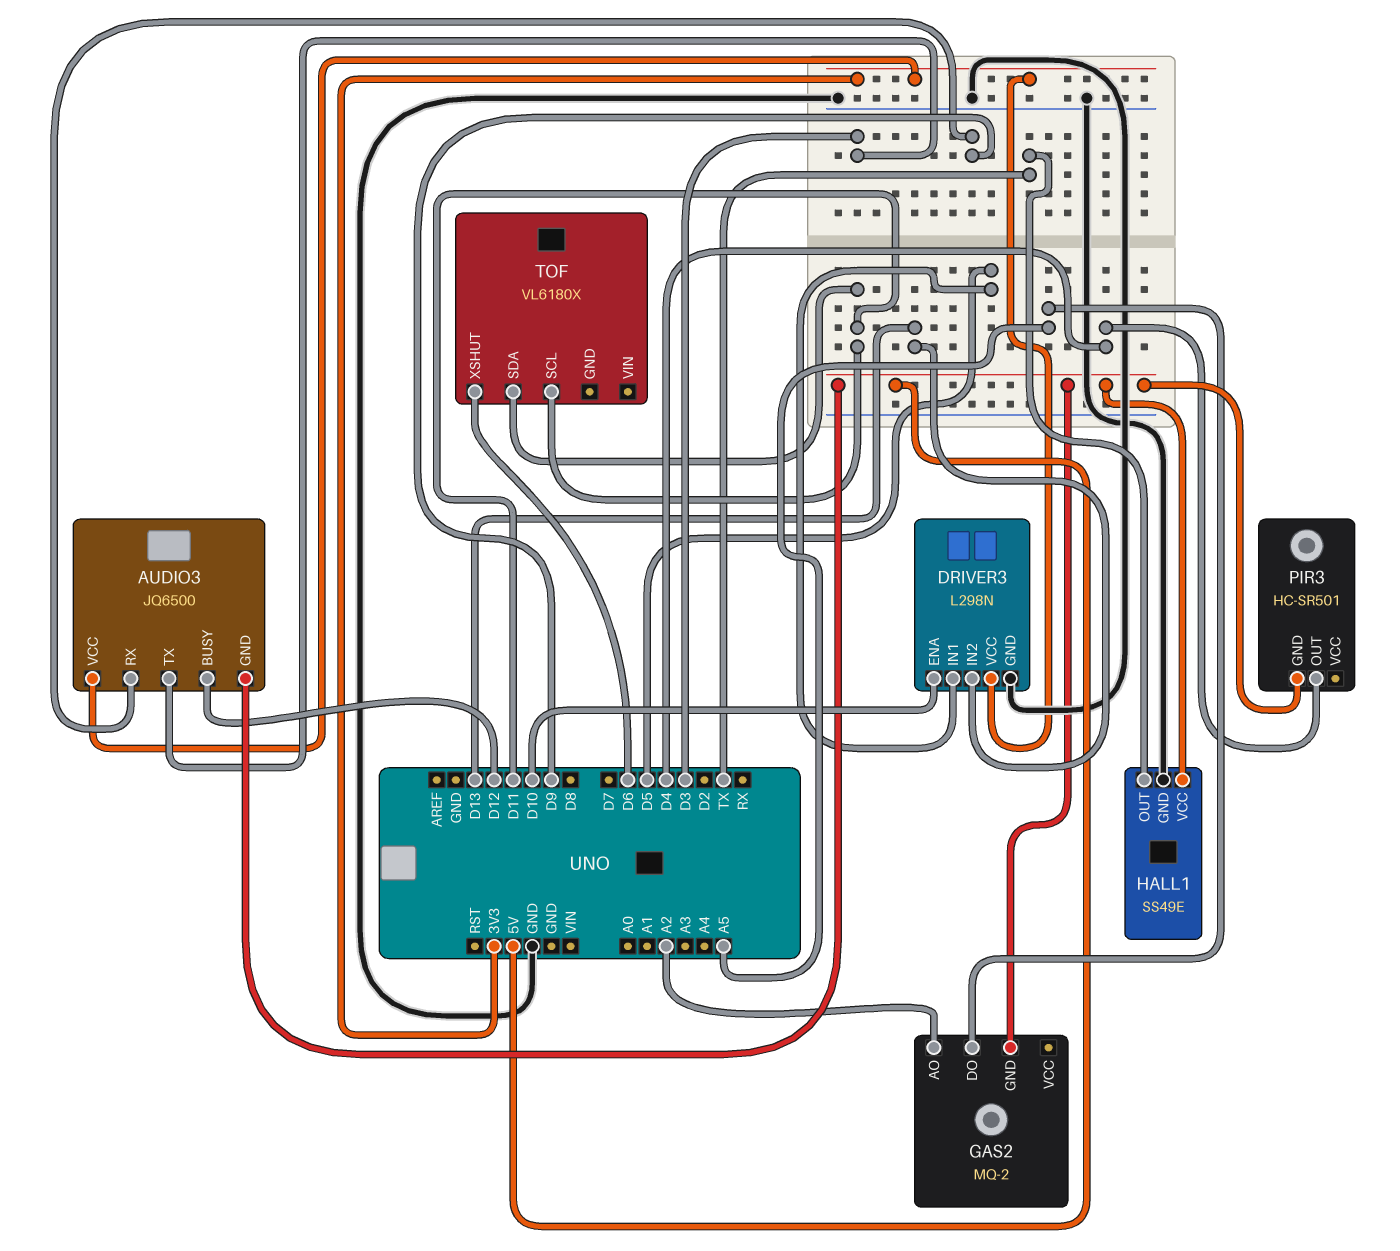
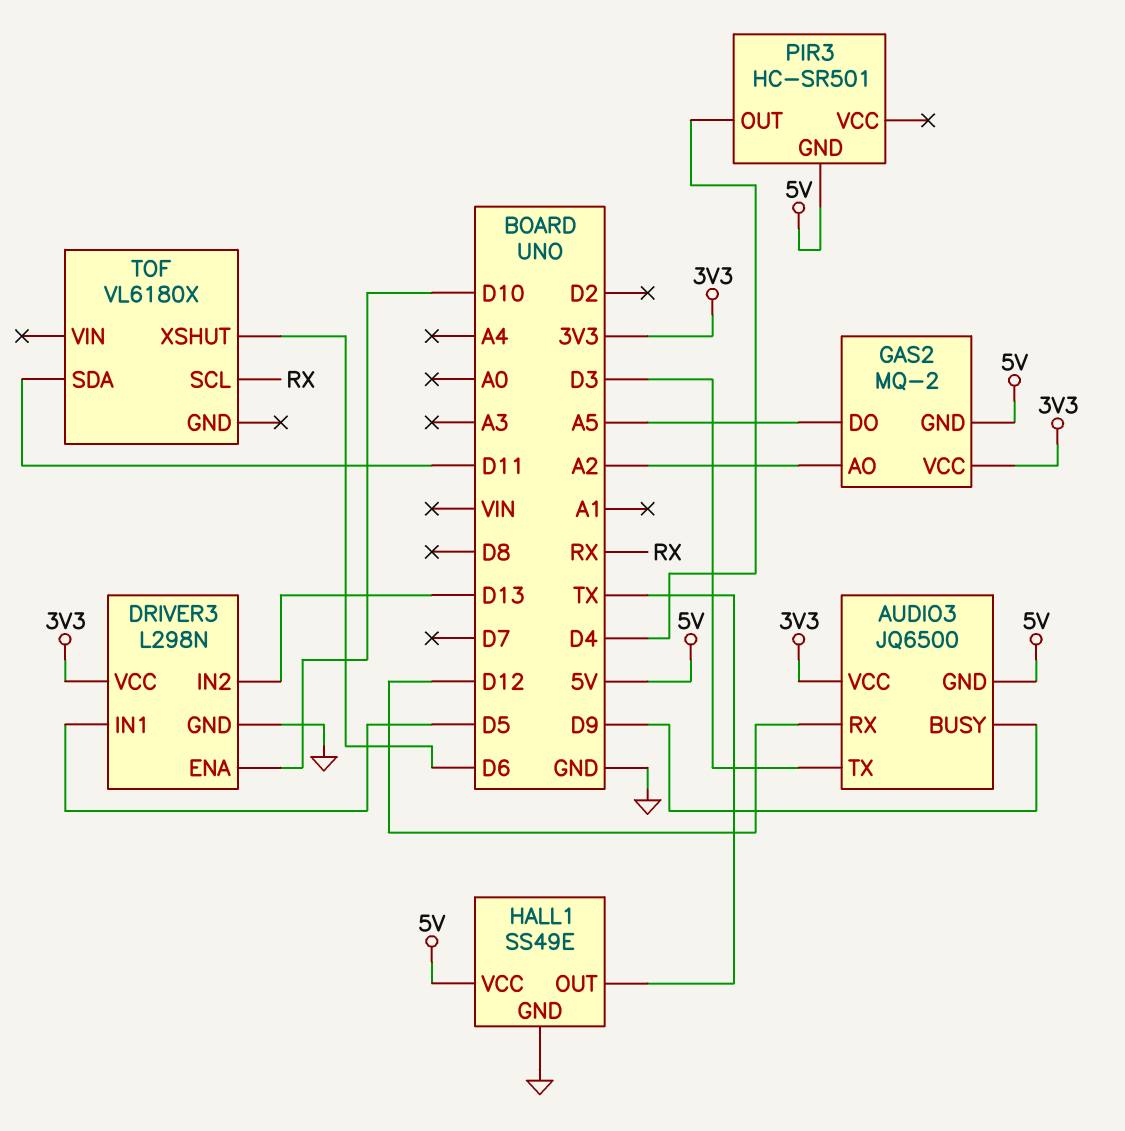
AUDIO3 pin BUSY: D12 -> D9
AUDIO3 pin RX: D9 -> D12
GAS2 pin VCC: none -> 3V3
TOF pin SCL: D11 -> RX

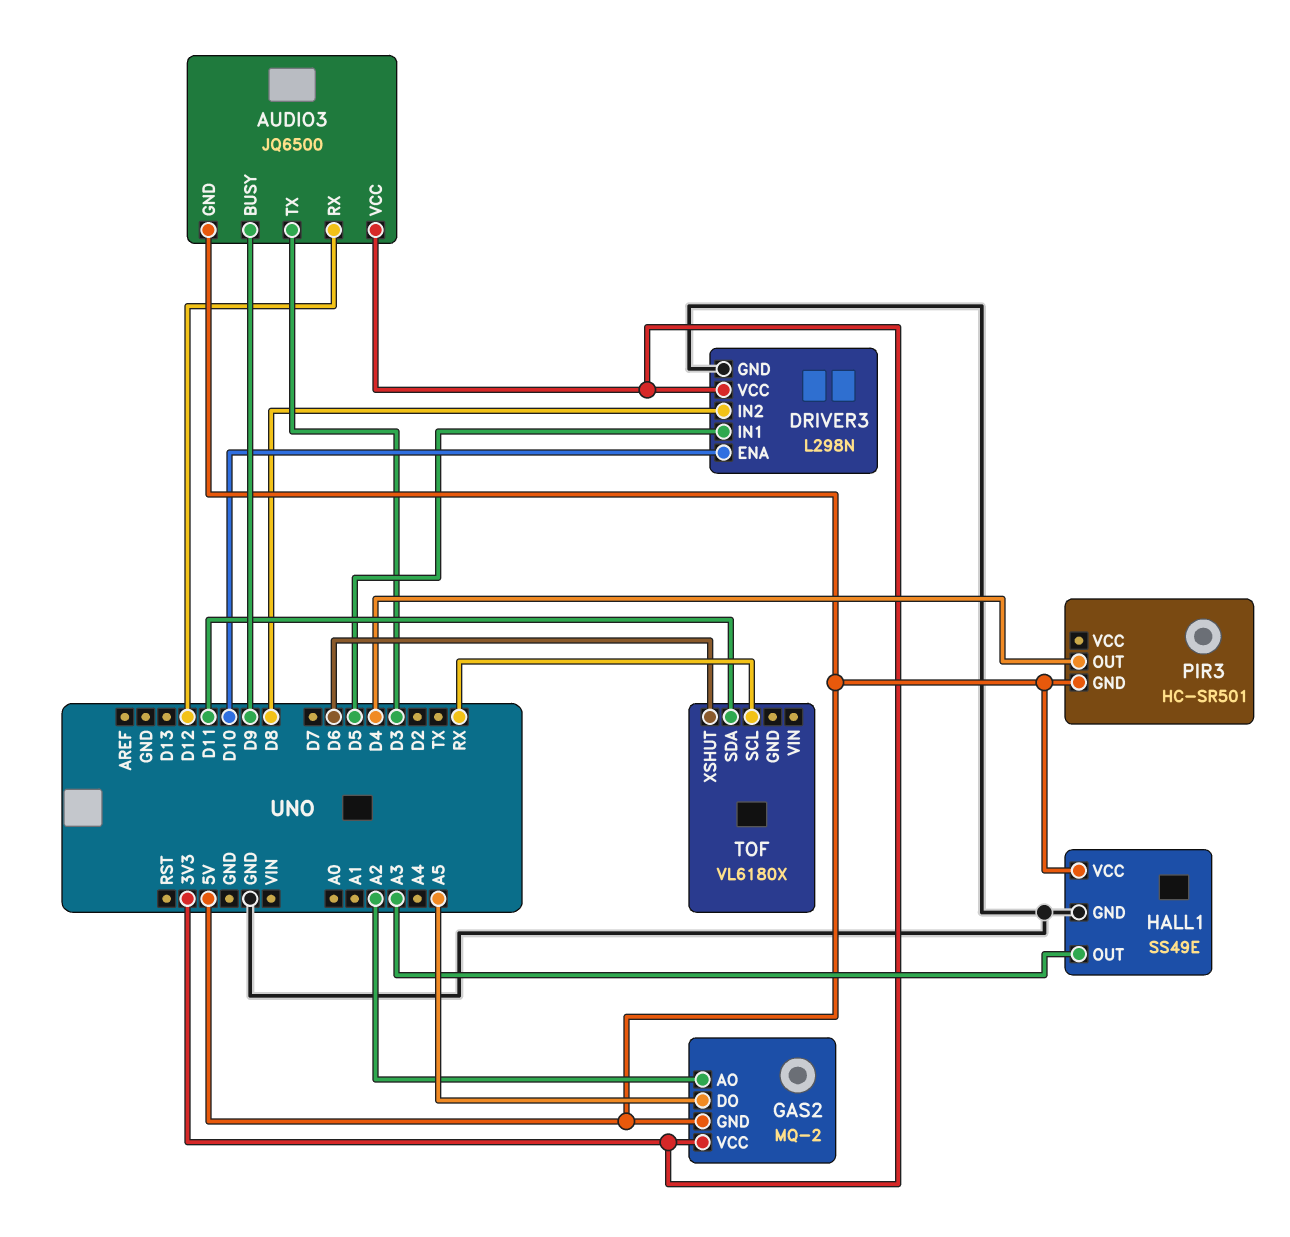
DRIVER3 pin IN2: D13 -> D8
HALL1 pin OUT: TX -> A3

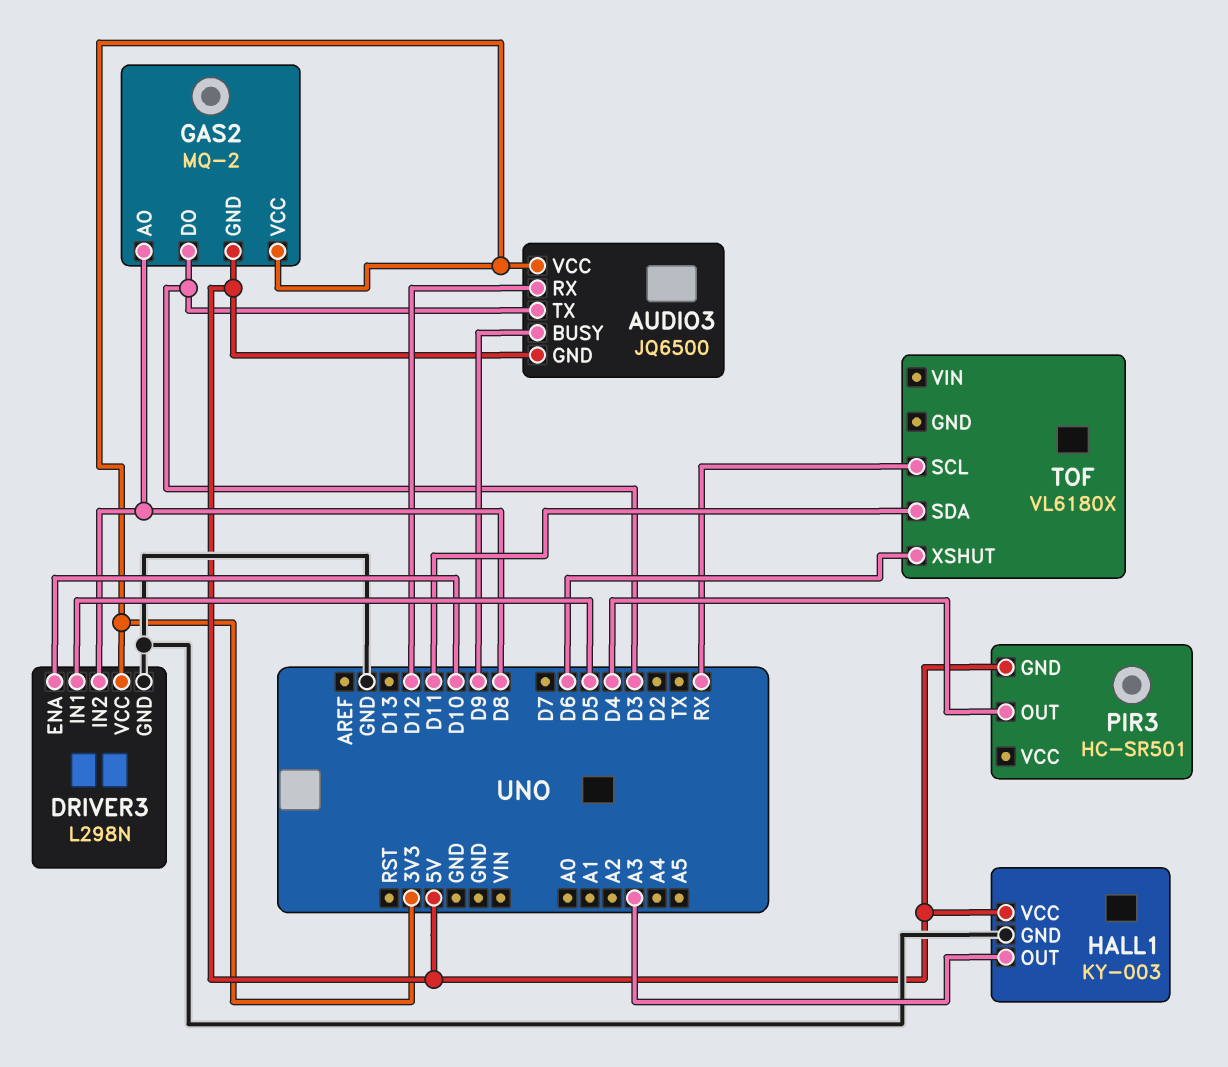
GAS2 pin AO: A2 -> D8
GAS2 pin DO: A5 -> D3
HALL1: SS49E -> KY-003

